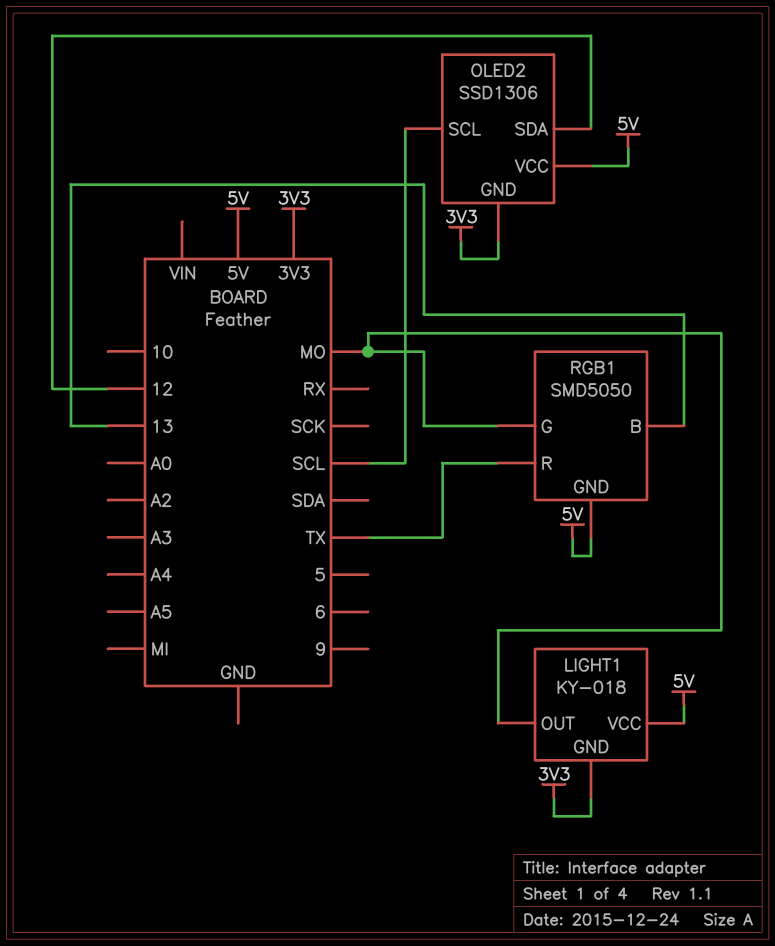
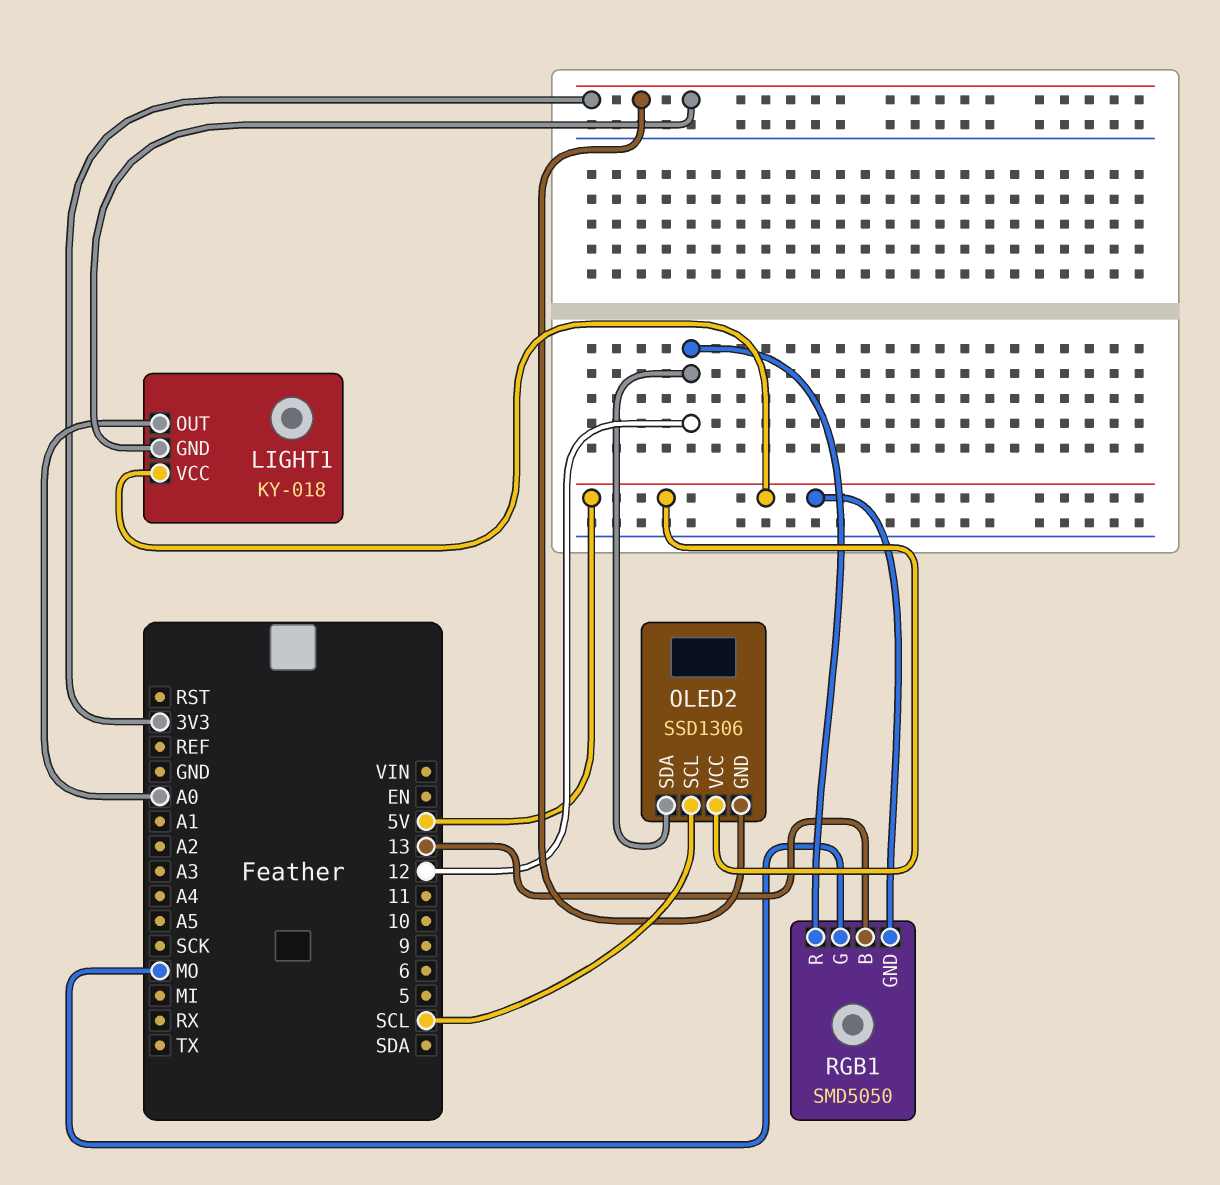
LIGHT1 pin OUT: MO -> A0
RGB1 pin R: TX -> 12

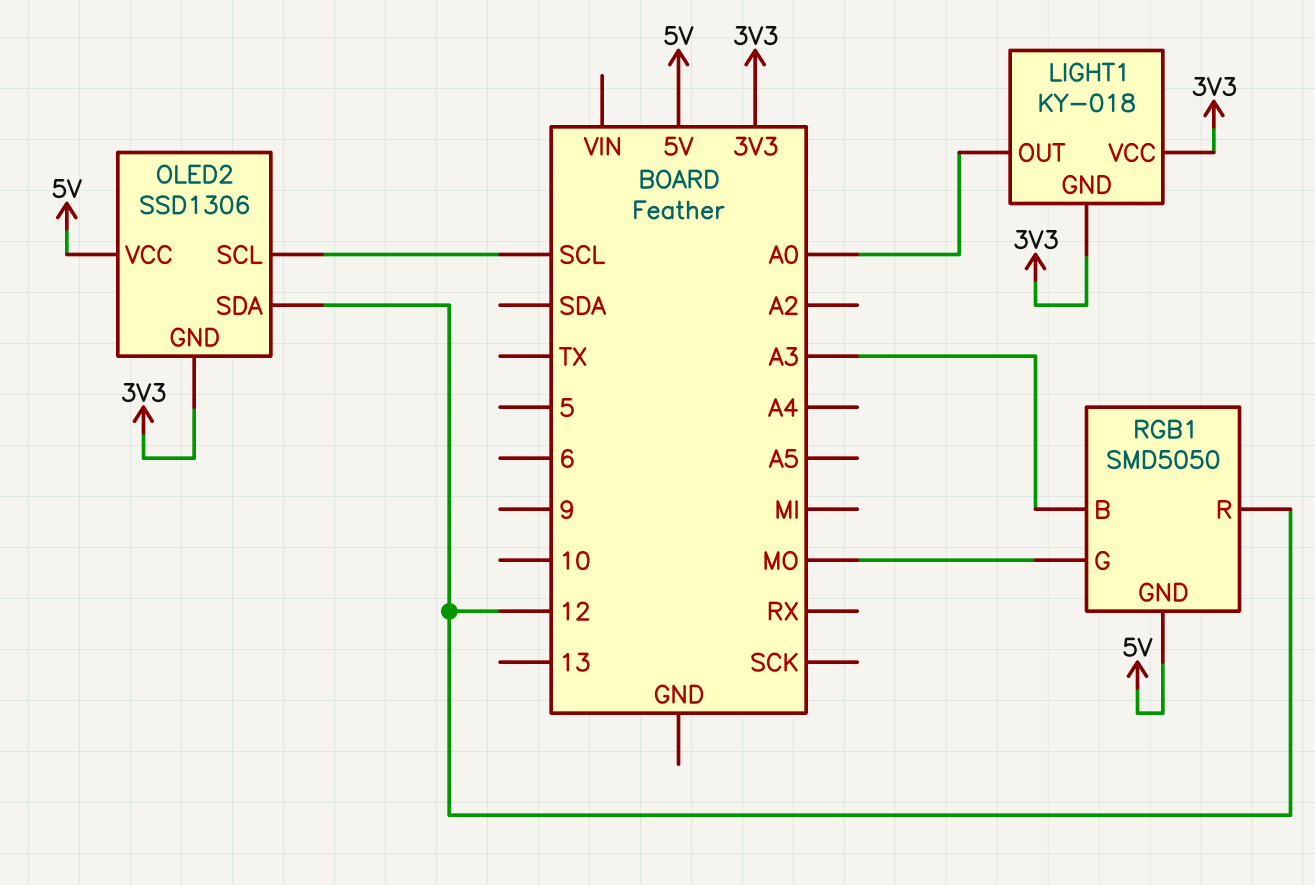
LIGHT1 pin VCC: 5V -> 3V3
RGB1 pin B: 13 -> A3

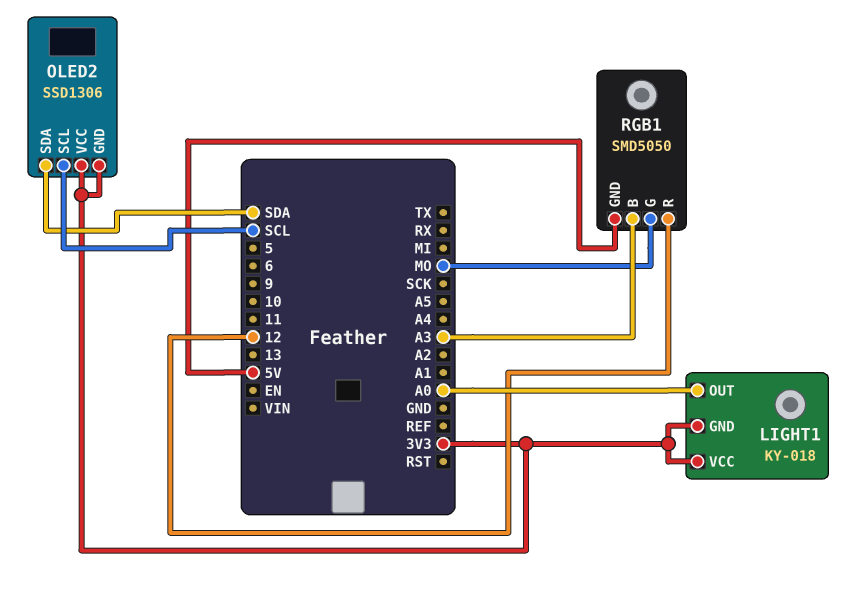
OLED2 pin SDA: 12 -> SDA
OLED2 pin VCC: 5V -> 3V3

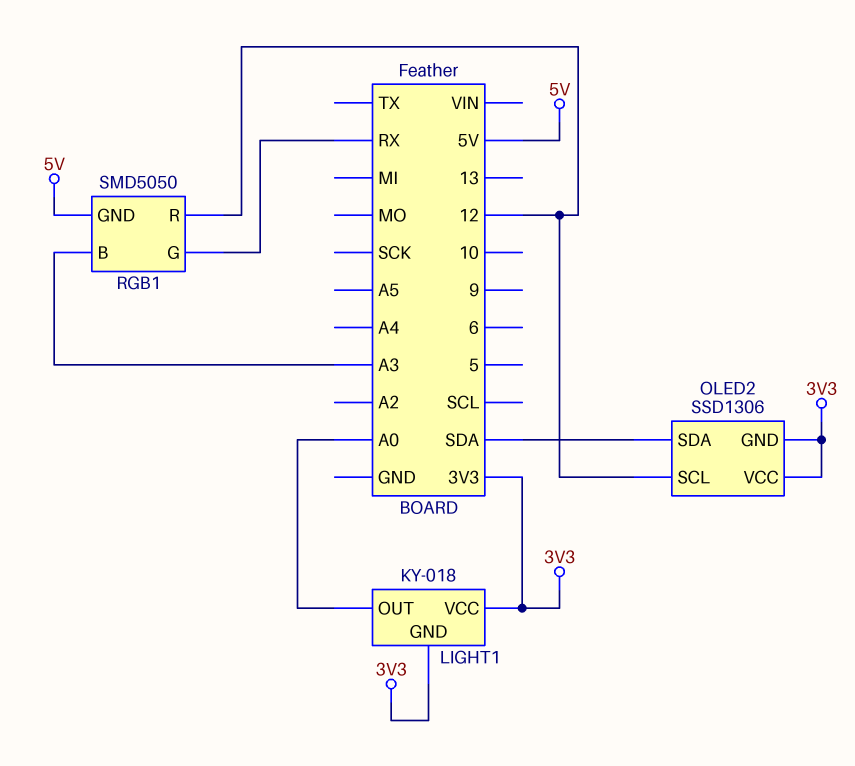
OLED2 pin SCL: SCL -> 12
RGB1 pin G: MO -> RX

